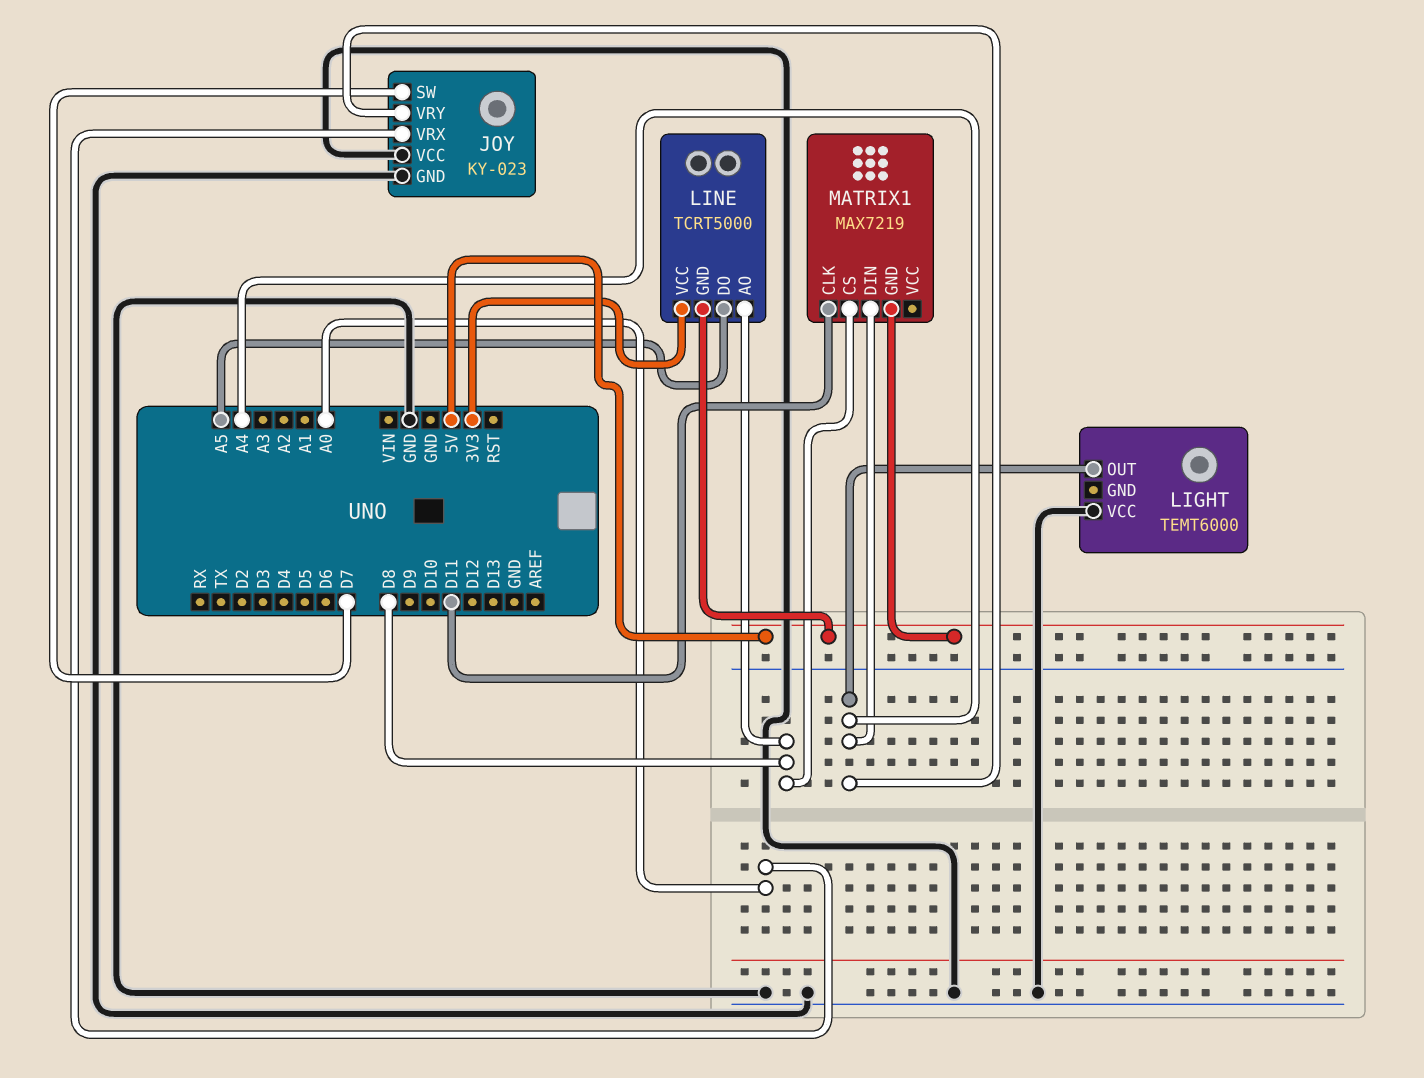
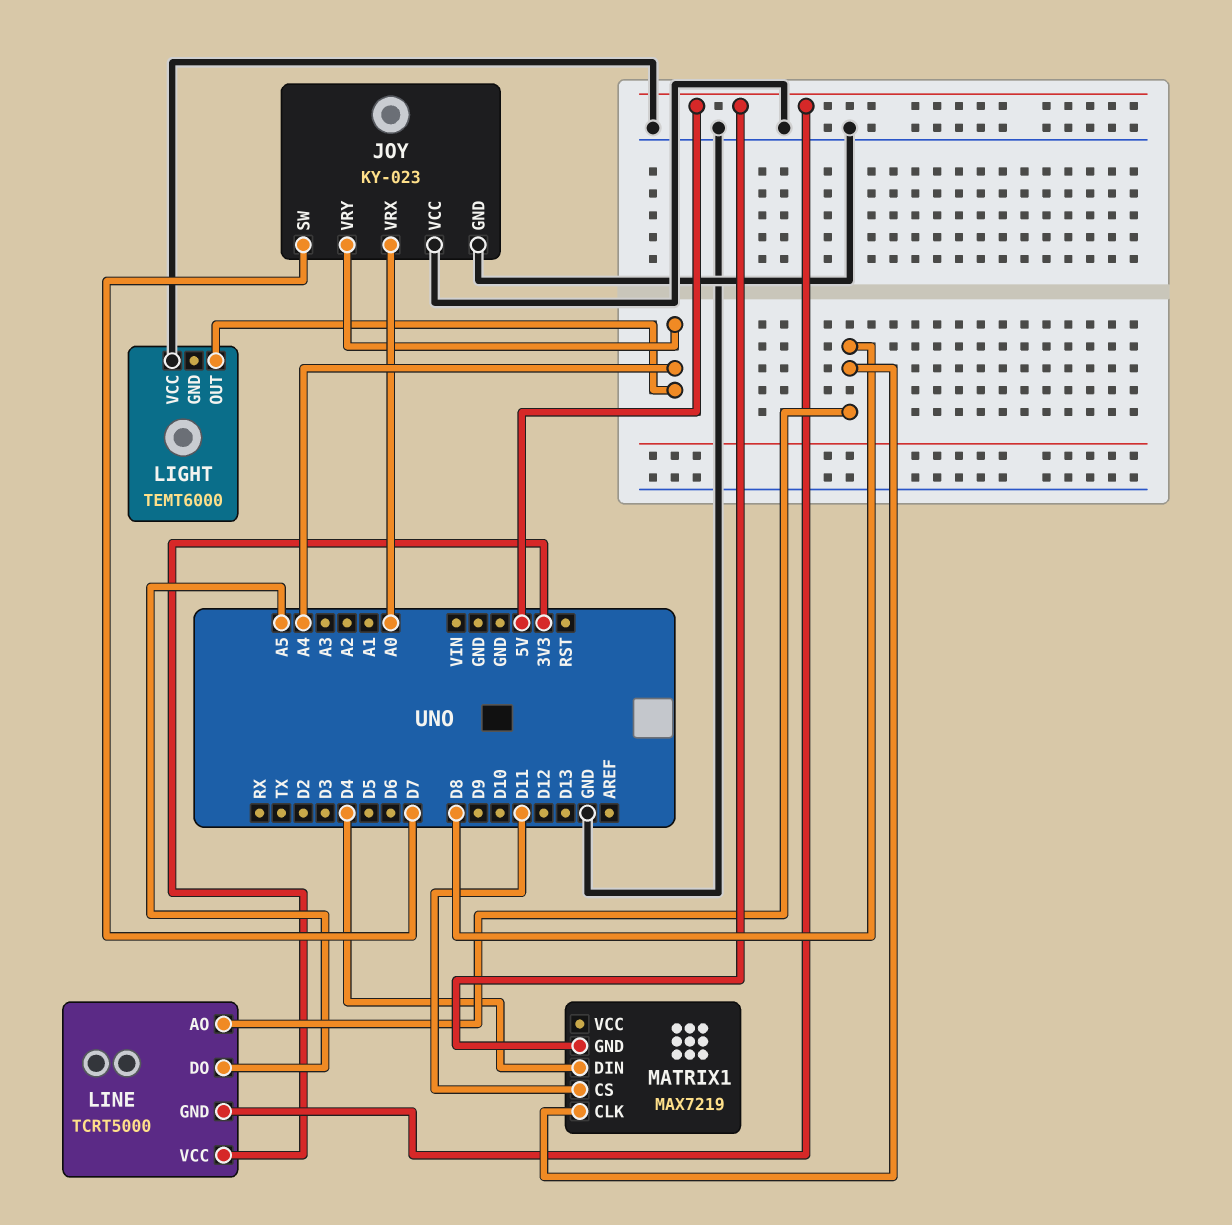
MATRIX1 pin CLK: D11 -> D8
MATRIX1 pin CS: D8 -> D11
MATRIX1 pin DIN: A4 -> D4

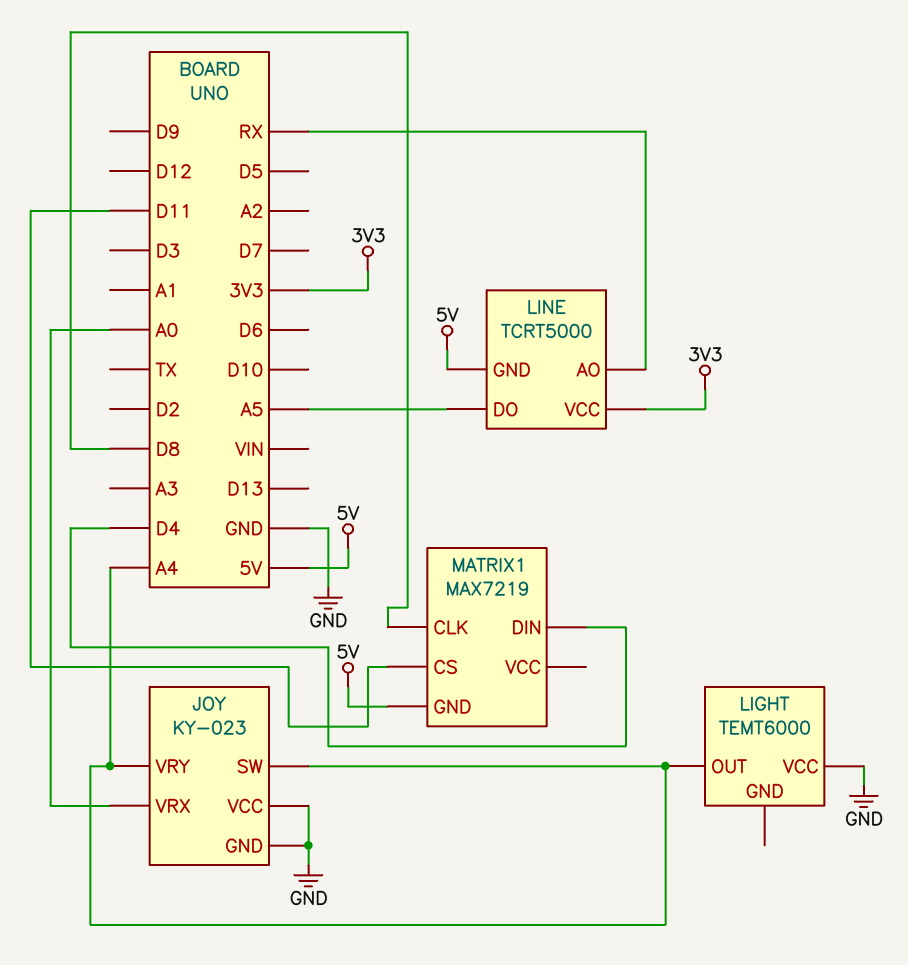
JOY pin SW: D7 -> A4
LINE pin AO: D8 -> RX

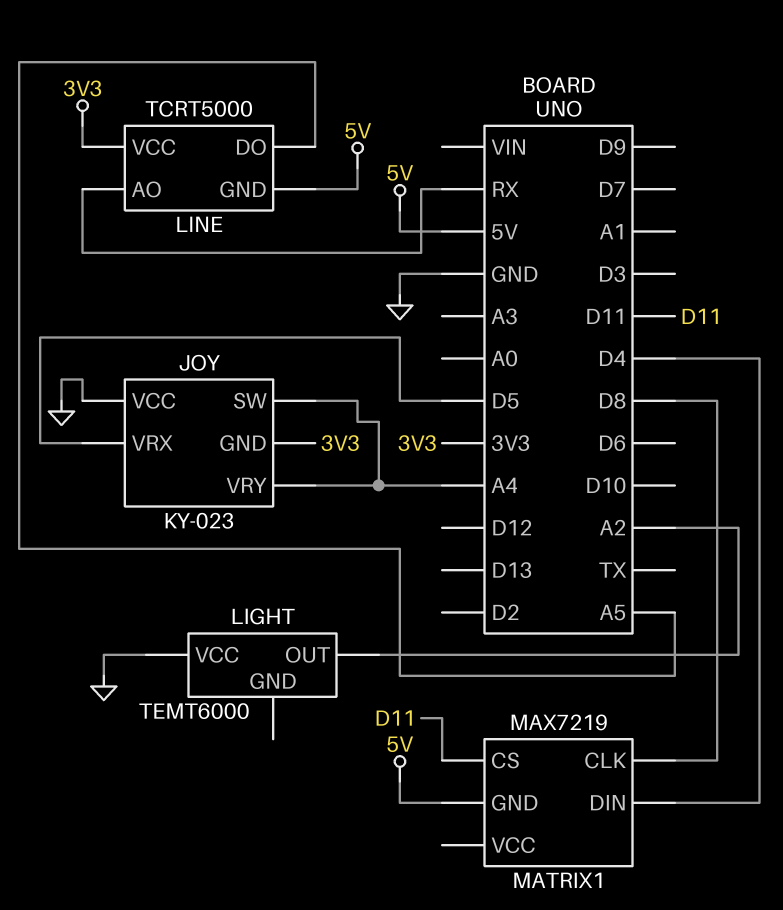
JOY pin GND: GND -> 3V3
JOY pin VRX: A0 -> D5
LIGHT pin OUT: A4 -> A2

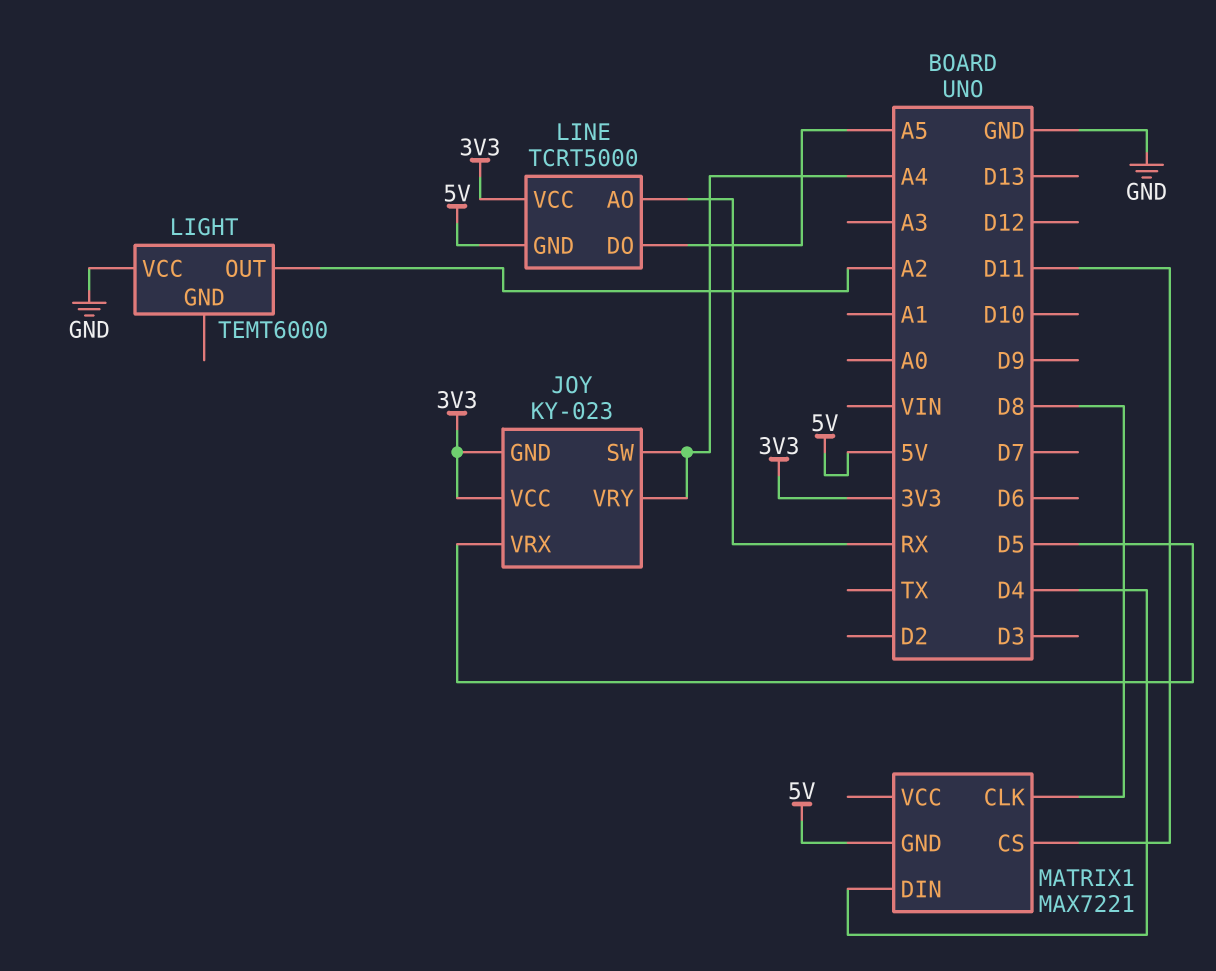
JOY pin VCC: GND -> 3V3
MATRIX1: MAX7219 -> MAX7221

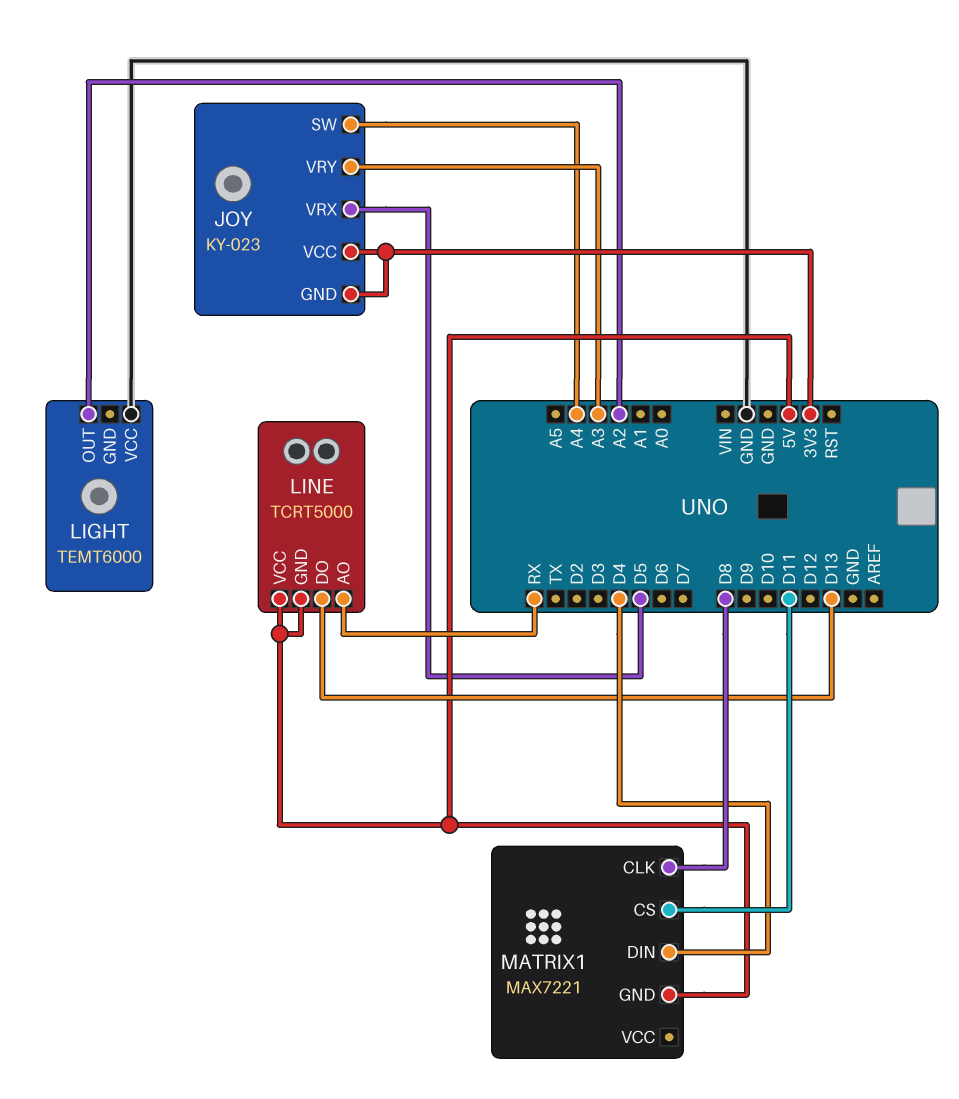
JOY pin VRY: A4 -> A3
LINE pin DO: A5 -> D13
LINE pin VCC: 3V3 -> 5V

